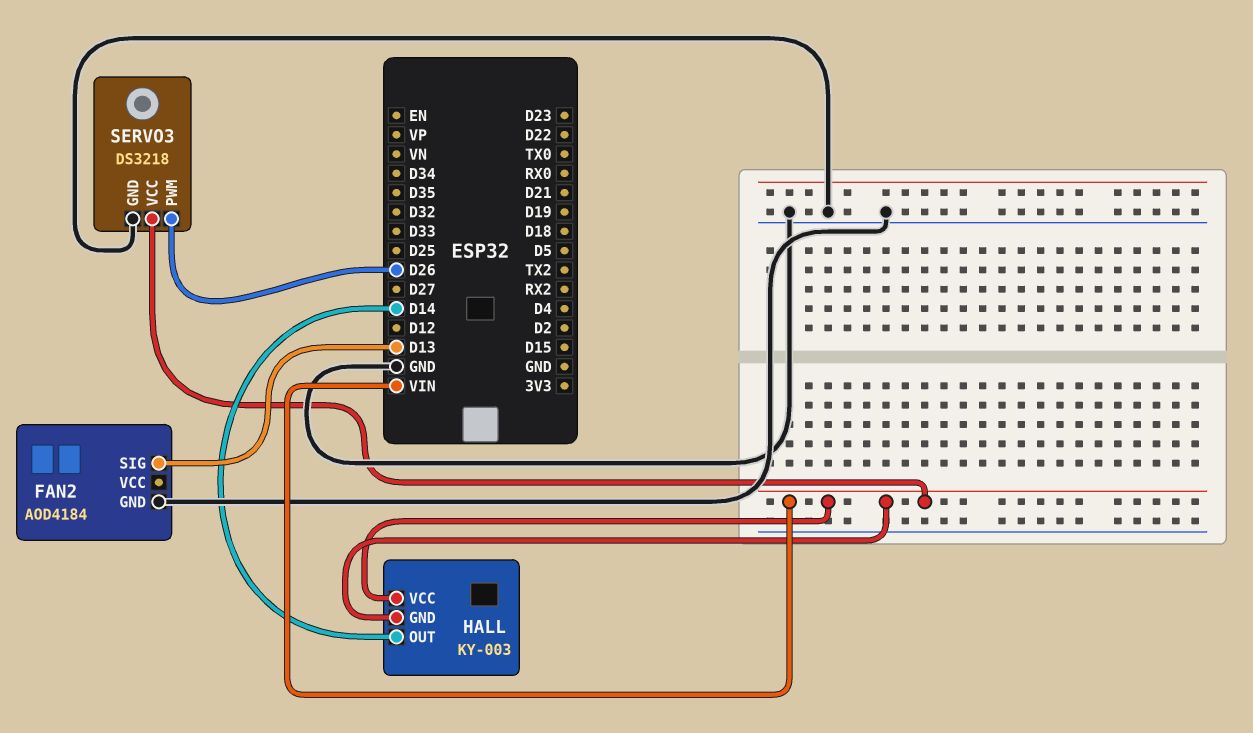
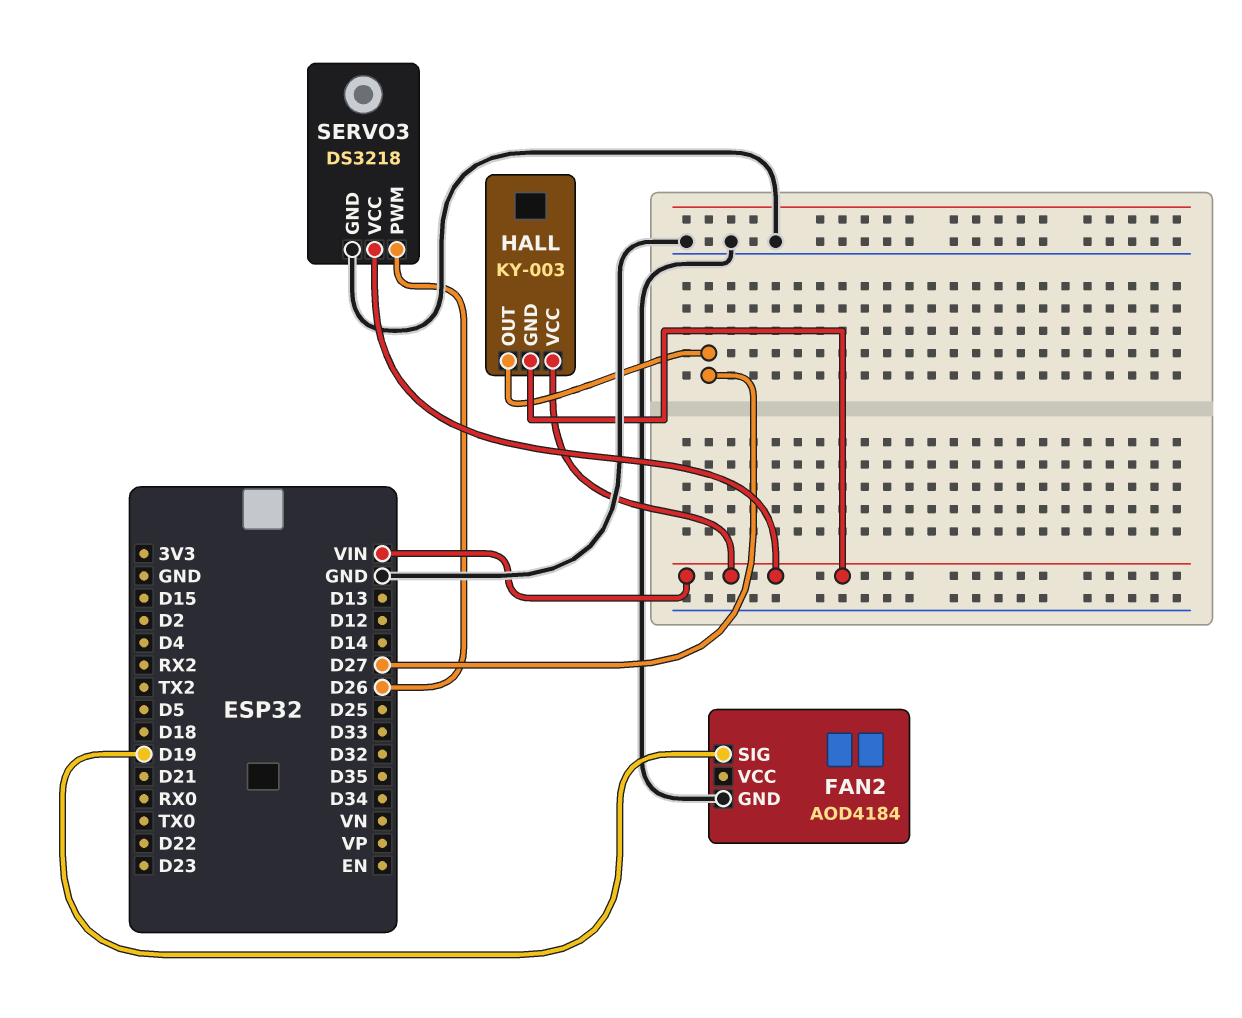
FAN2 pin SIG: D13 -> D19
HALL pin OUT: D14 -> D27

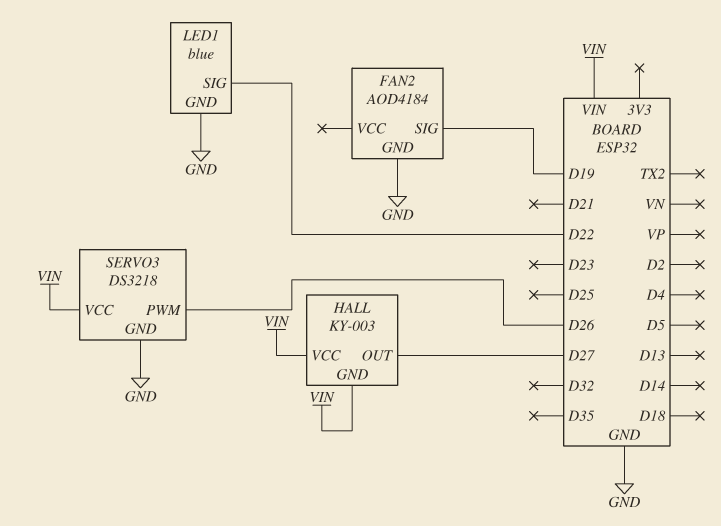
LED1: none -> blue
LED1 pin GND: none -> GND
LED1 pin SIG: none -> D22

